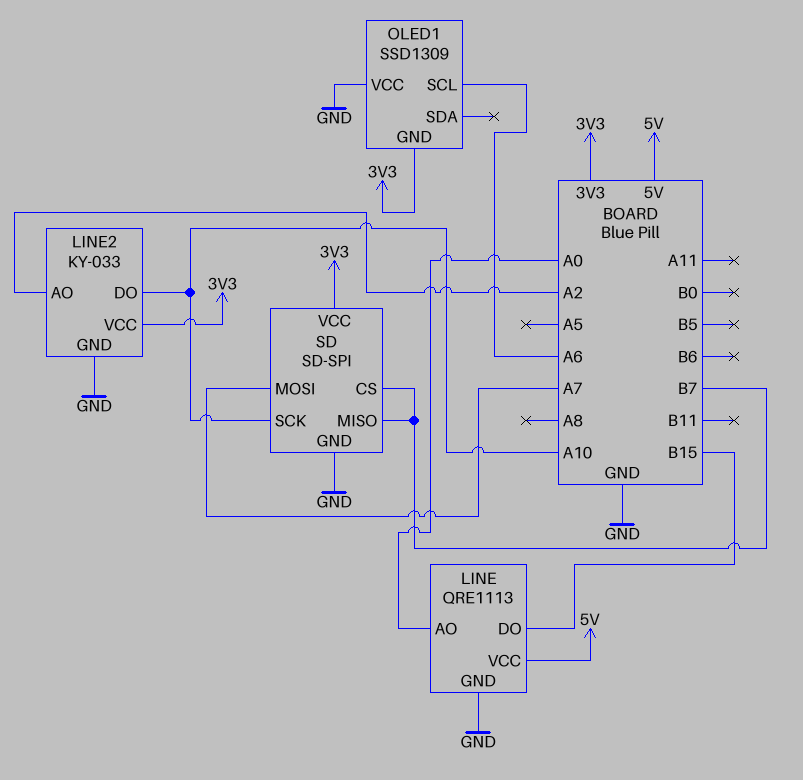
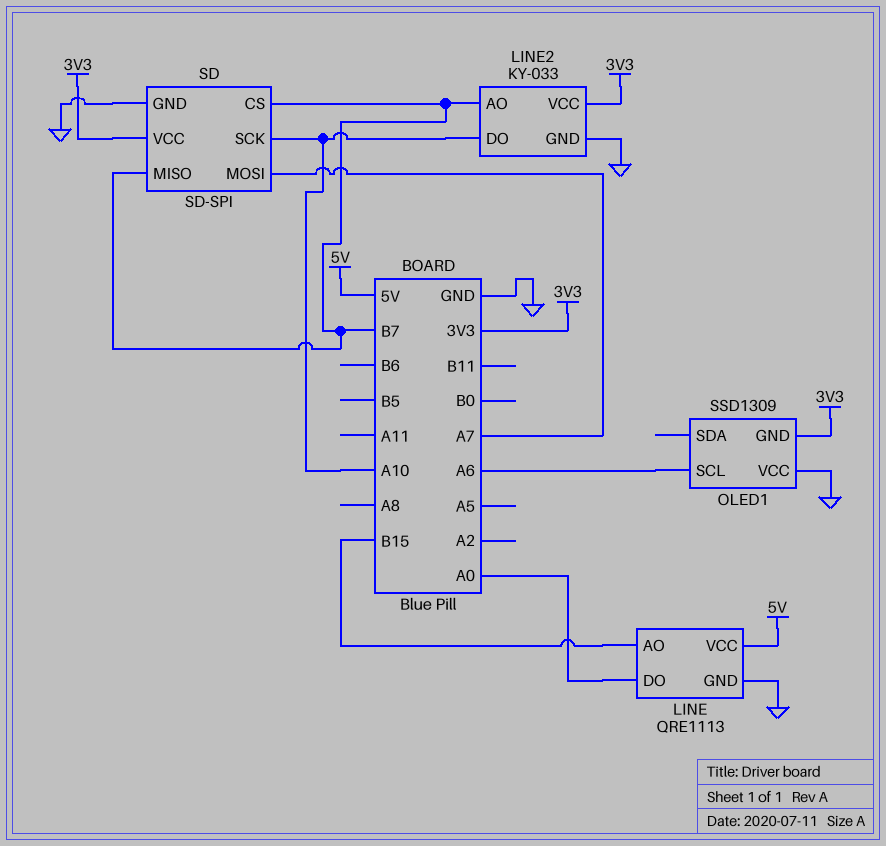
LINE pin AO: A0 -> B15
LINE pin DO: B15 -> A0
LINE2 pin AO: A2 -> B7

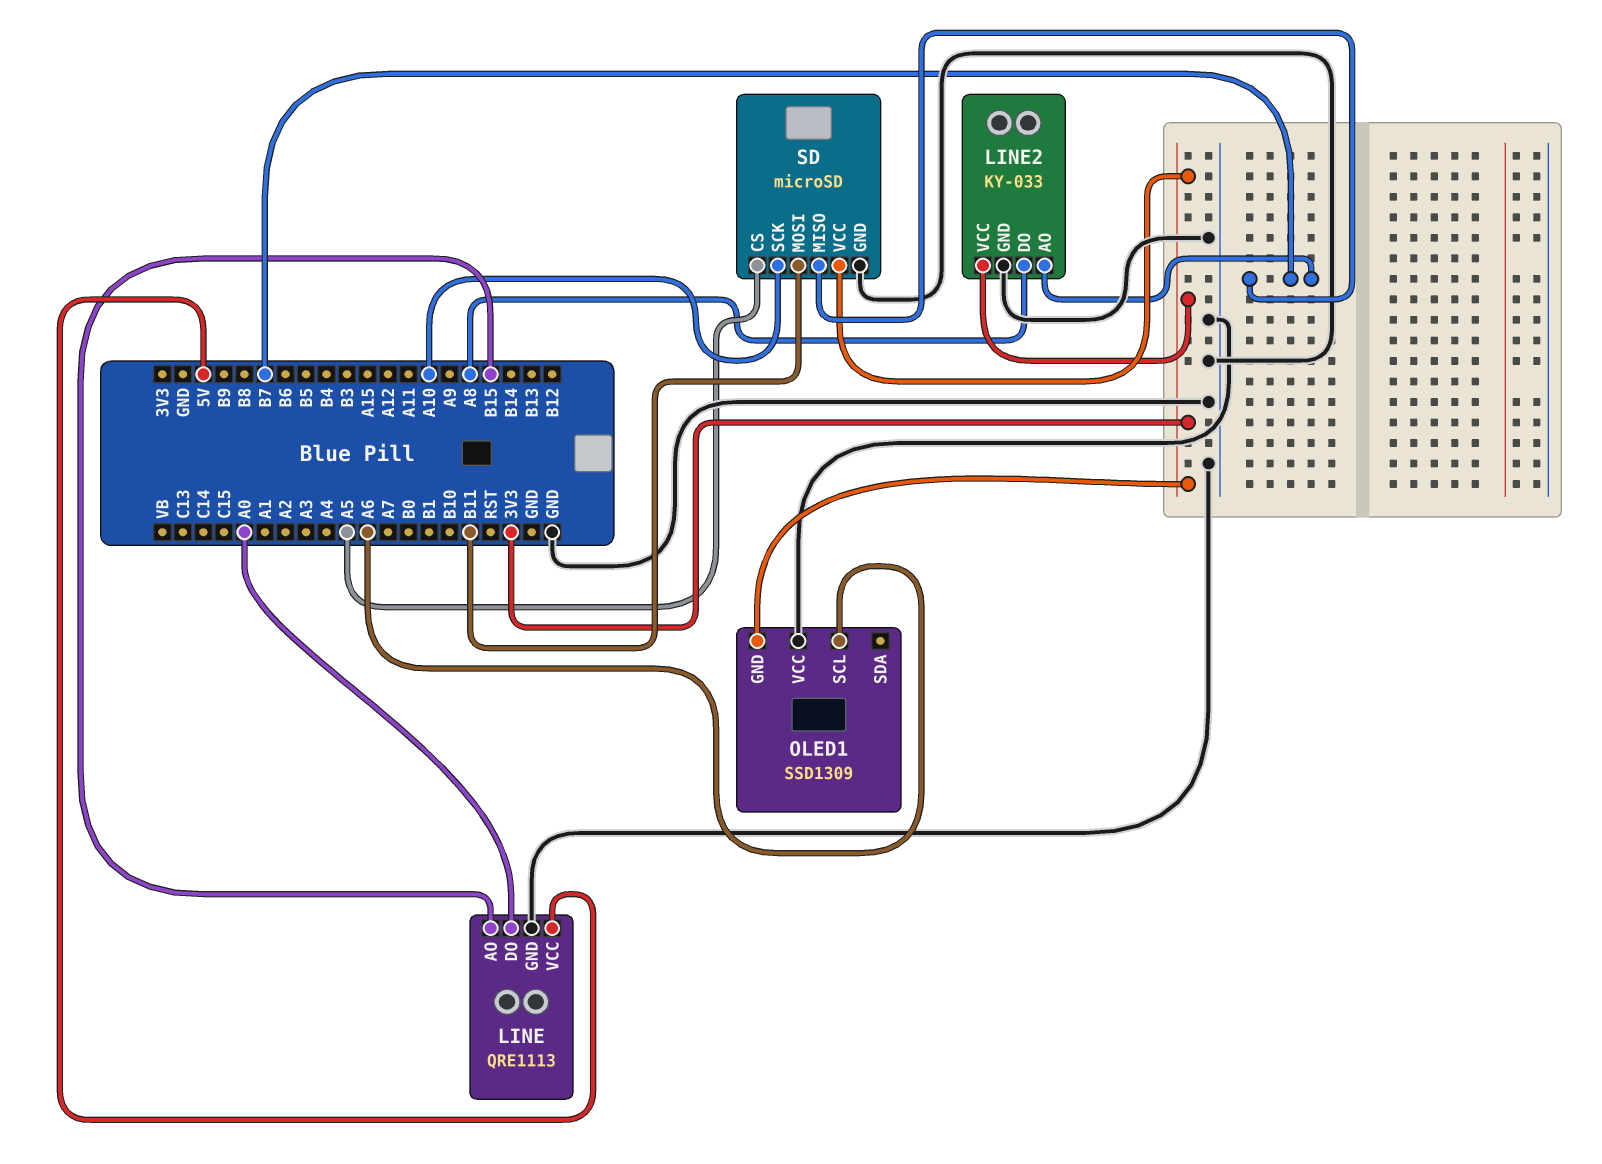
LINE2 pin DO: A10 -> A8
SD: SD-SPI -> microSD
SD pin CS: B7 -> A5
SD pin MOSI: A7 -> B11

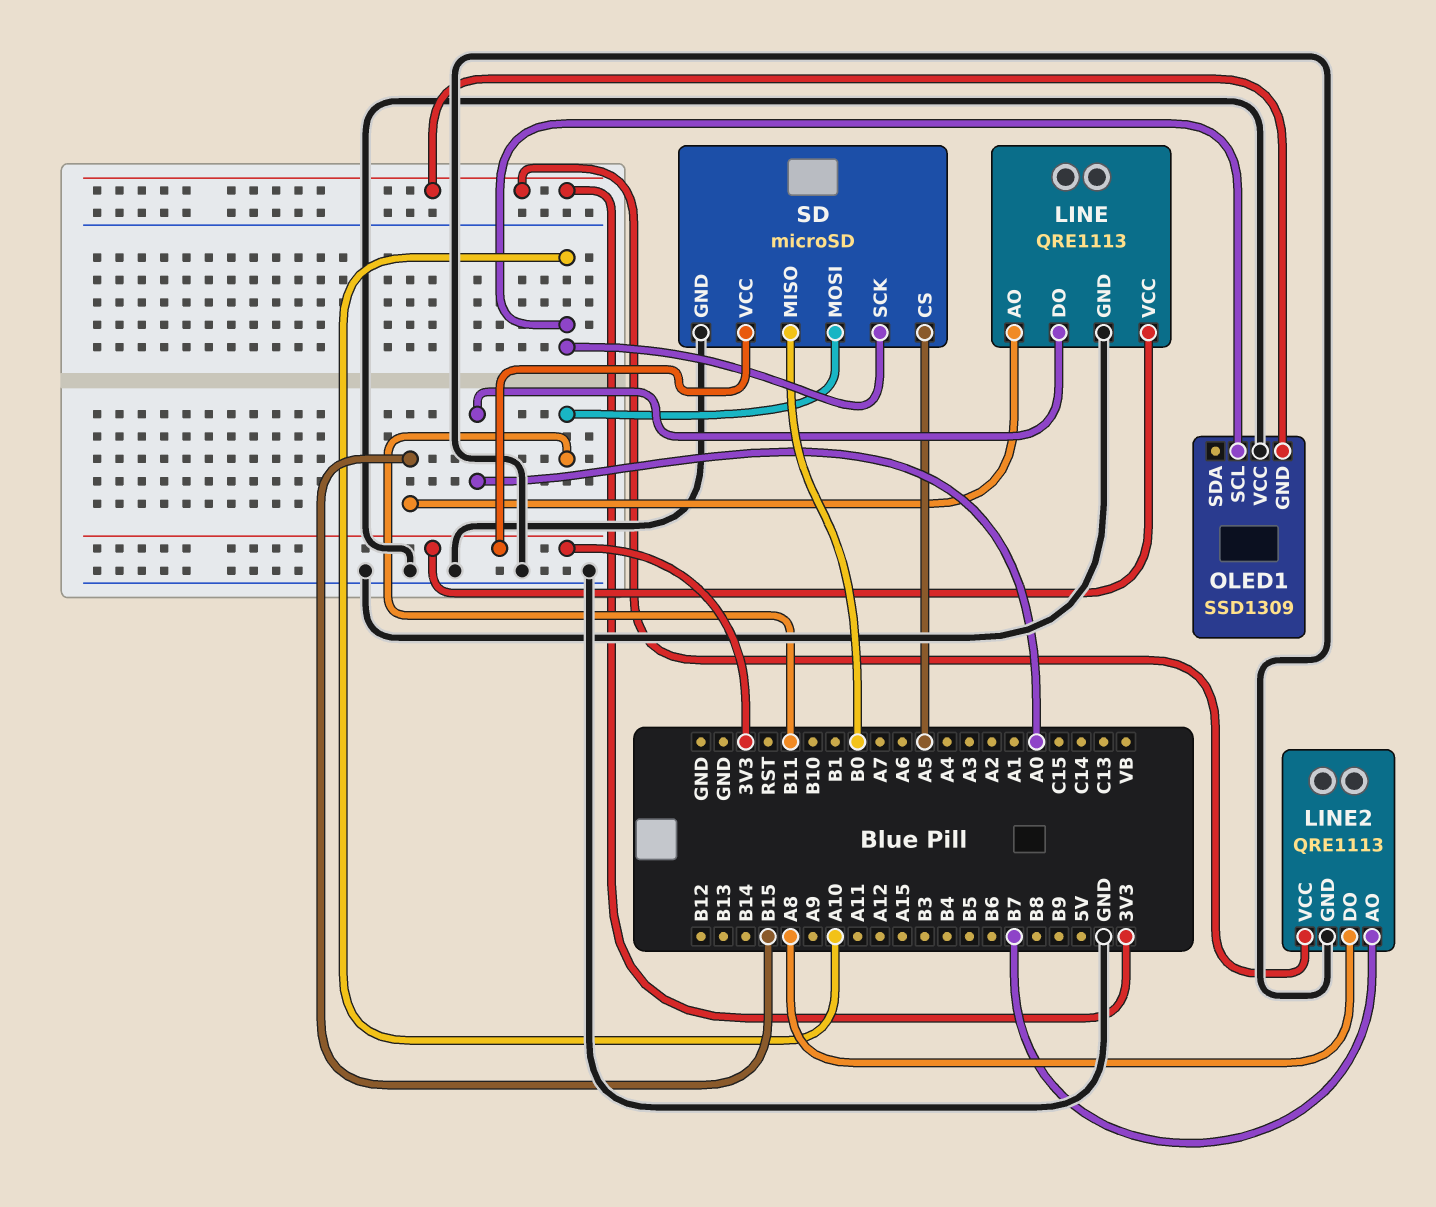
LINE pin VCC: 5V -> 3V3
LINE2: KY-033 -> QRE1113
OLED1 pin SCL: A6 -> A10
SD pin MISO: B7 -> B0

